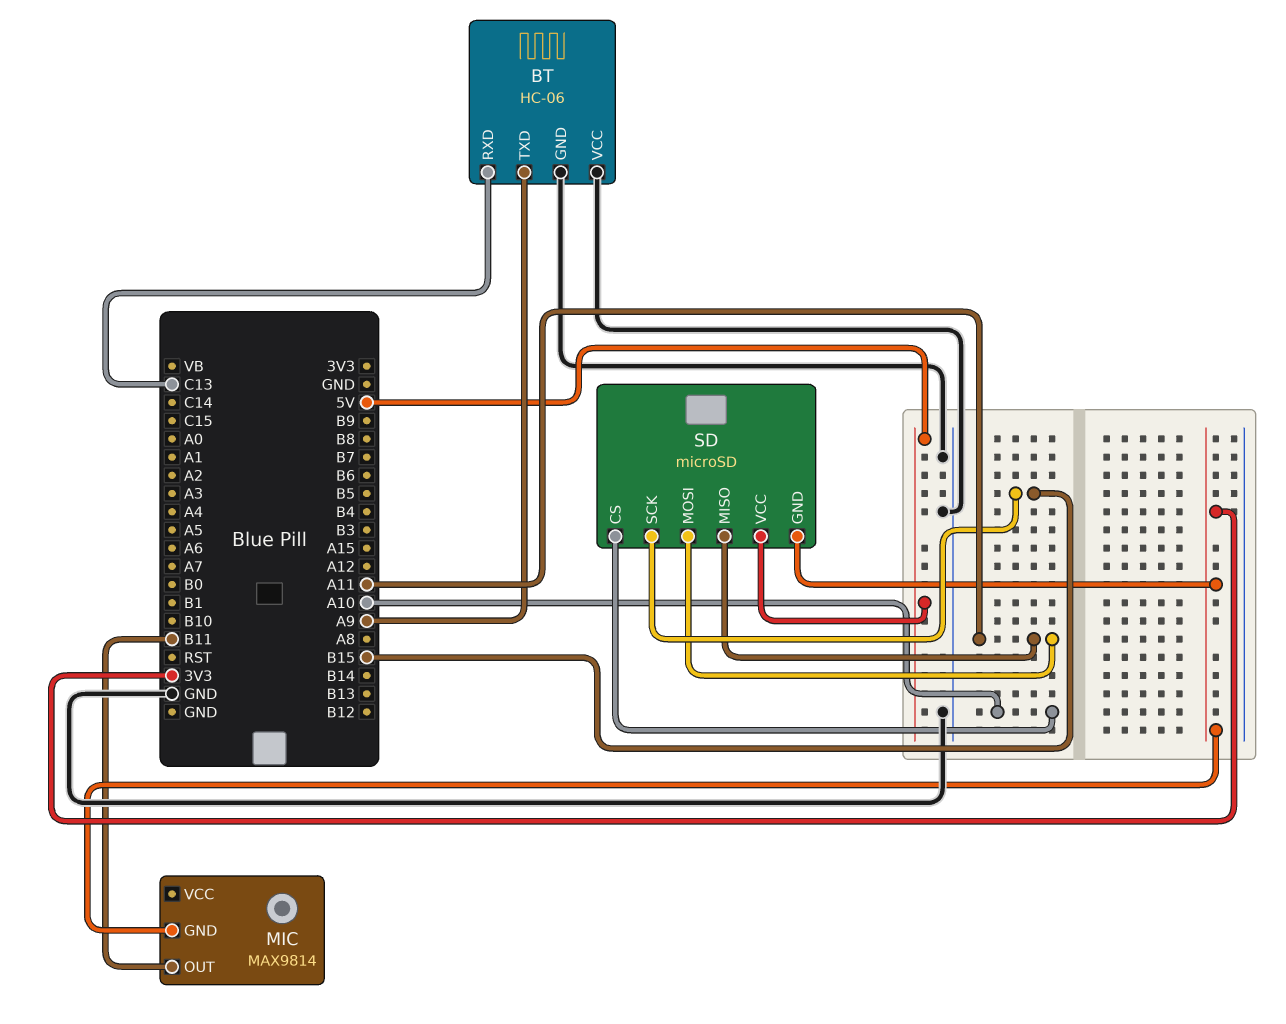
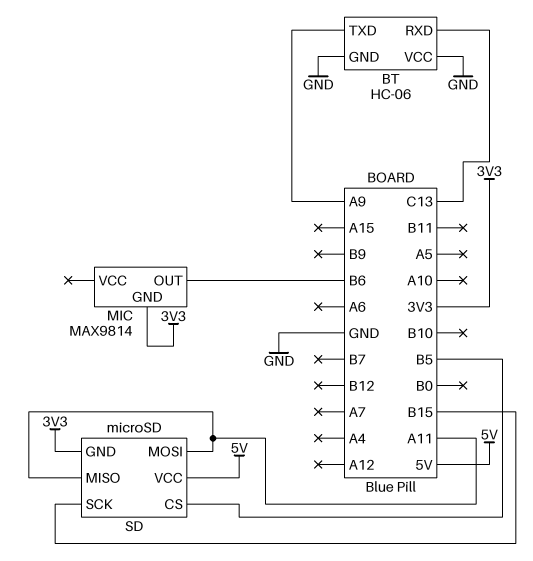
MIC pin OUT: B11 -> B6
SD pin CS: A10 -> B5

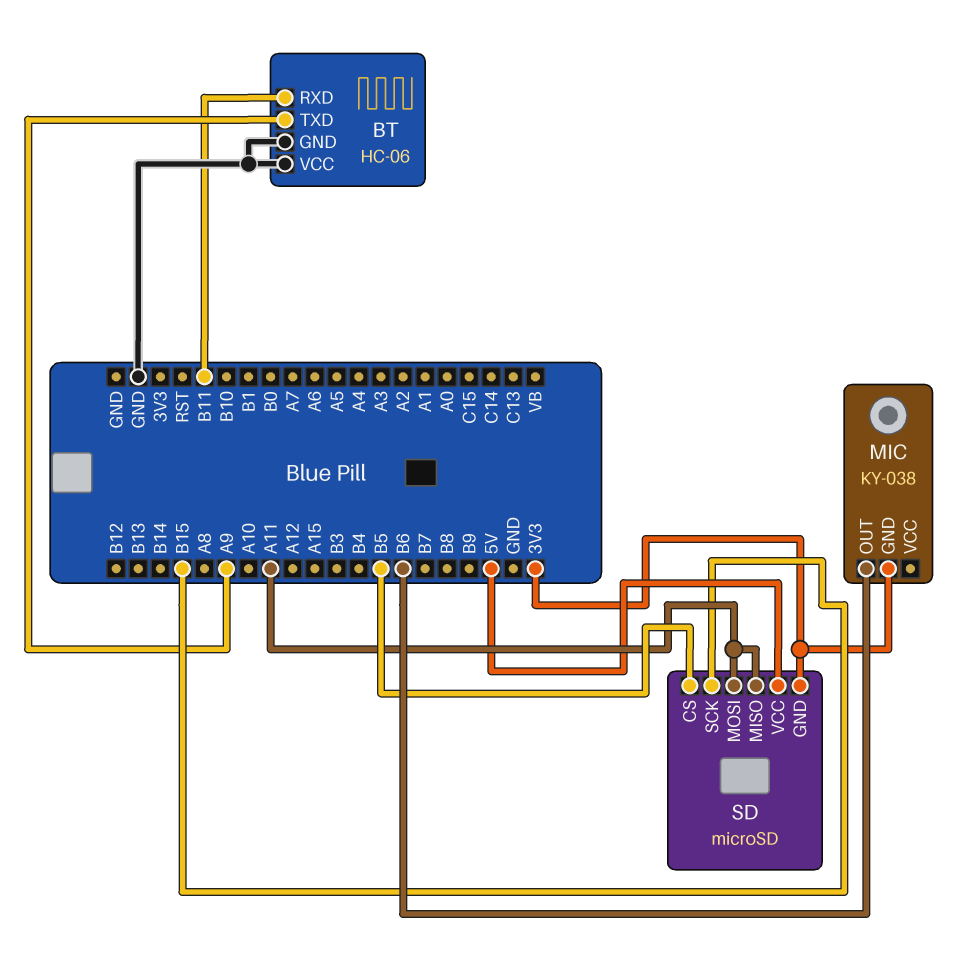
BT pin RXD: C13 -> B11
MIC: MAX9814 -> KY-038

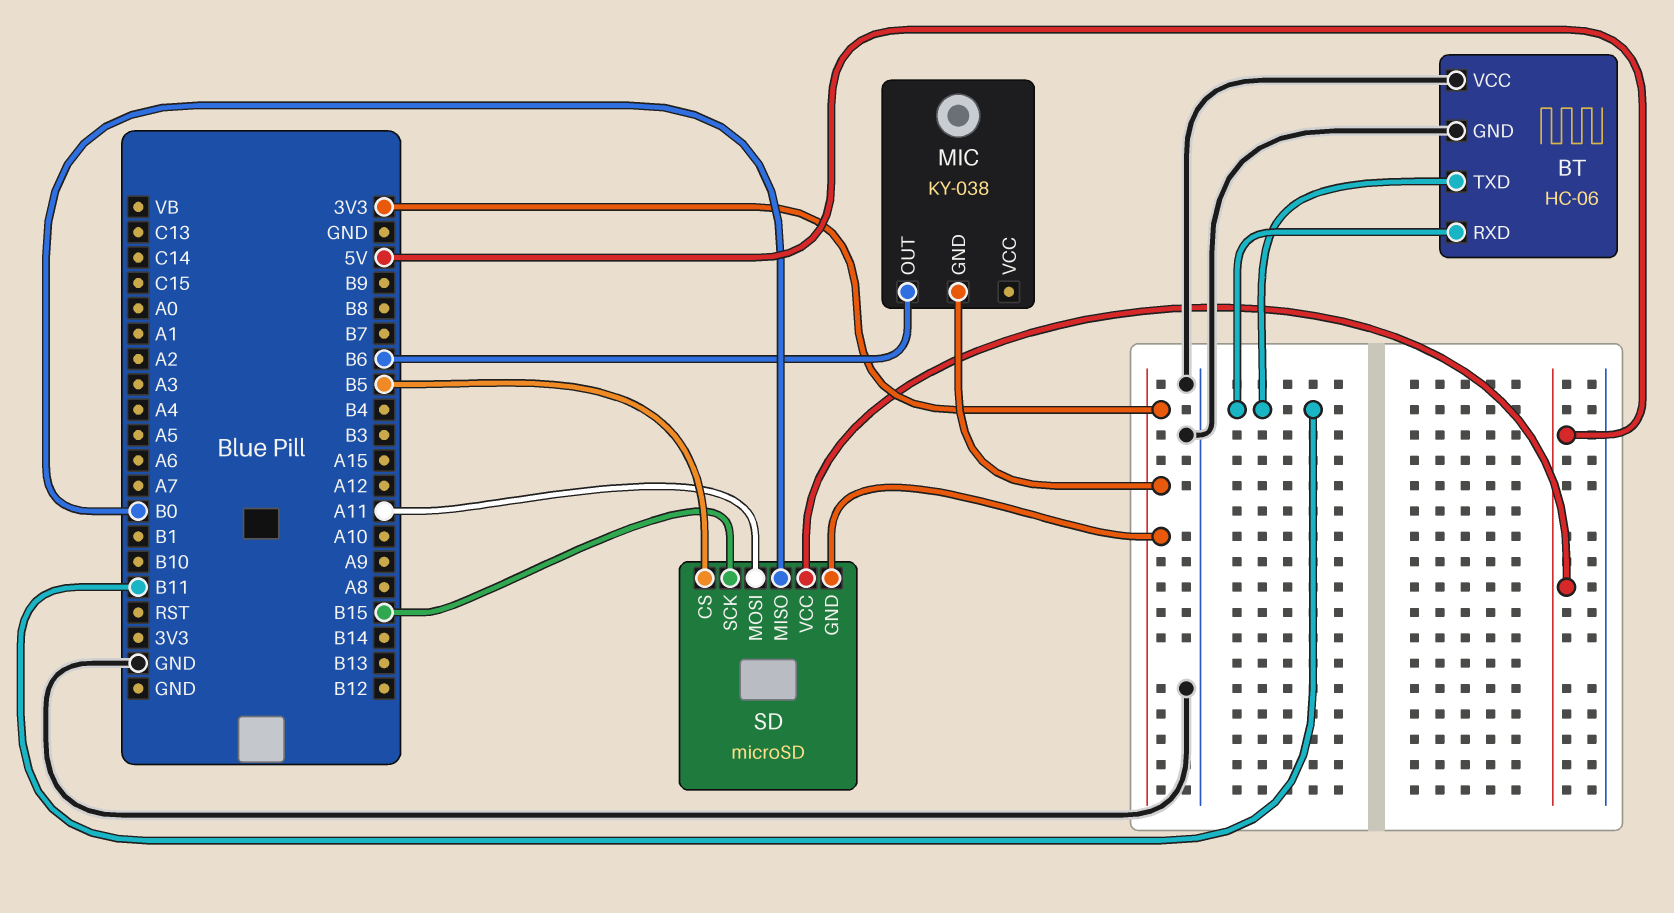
BT pin TXD: A9 -> B11
SD pin MISO: A11 -> B0

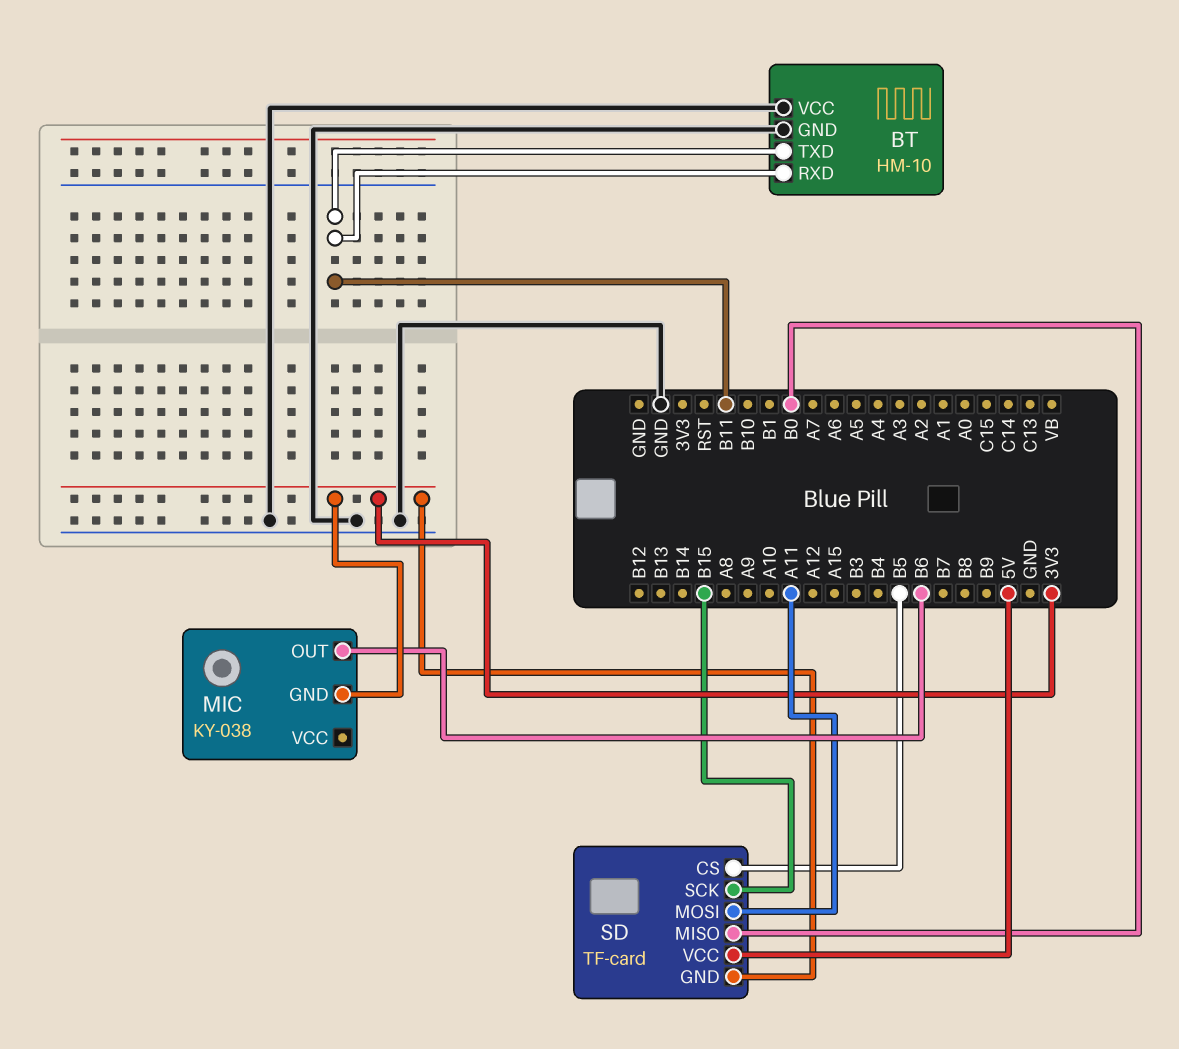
BT: HC-06 -> HM-10
SD: microSD -> TF-card

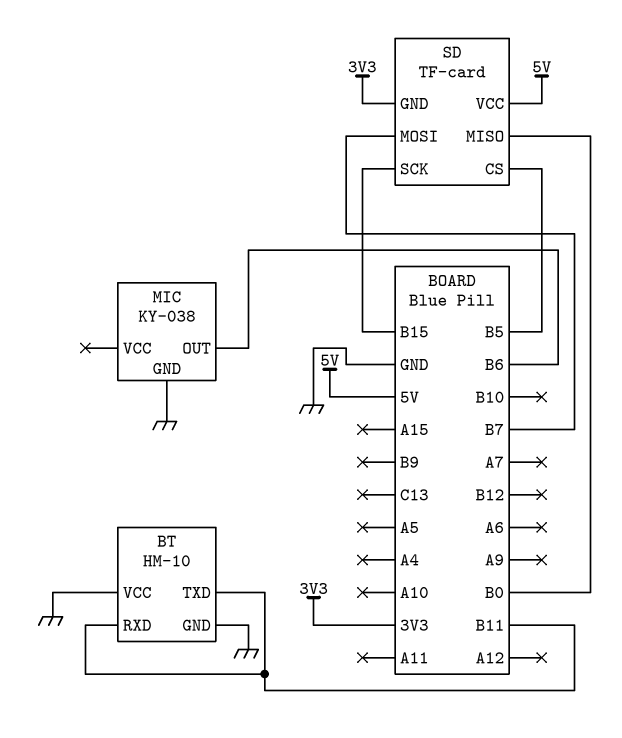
MIC pin GND: 3V3 -> GND
SD pin MOSI: A11 -> B7

